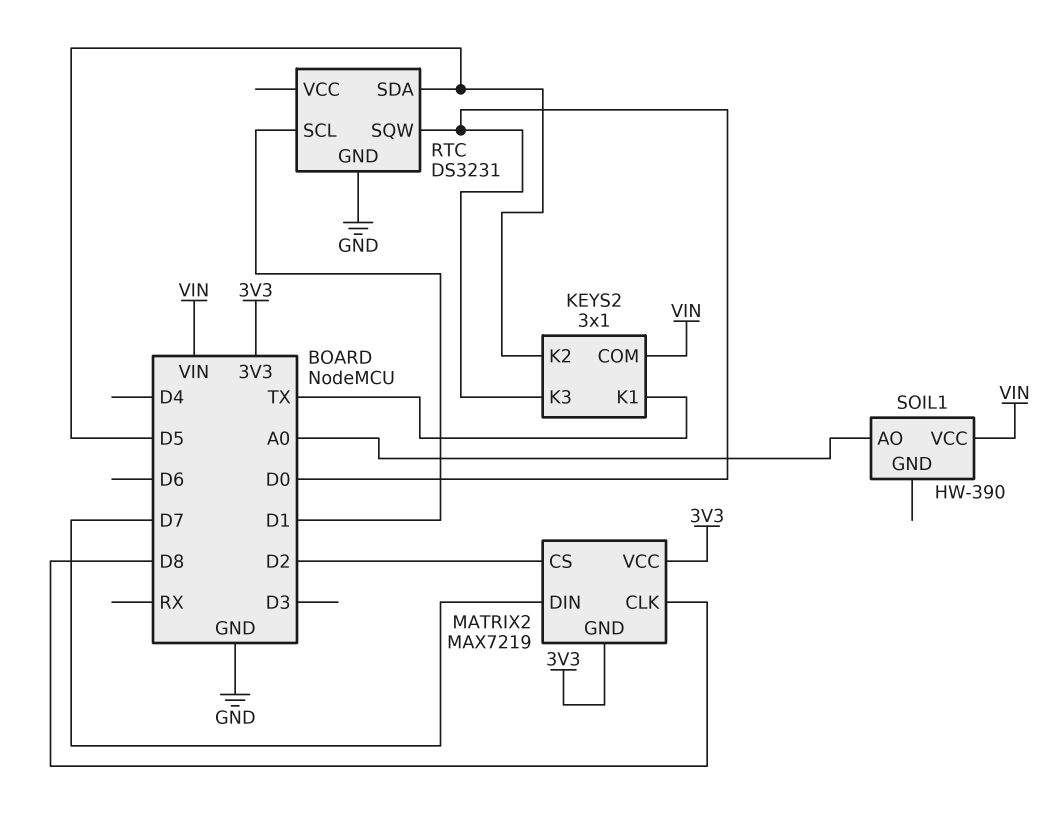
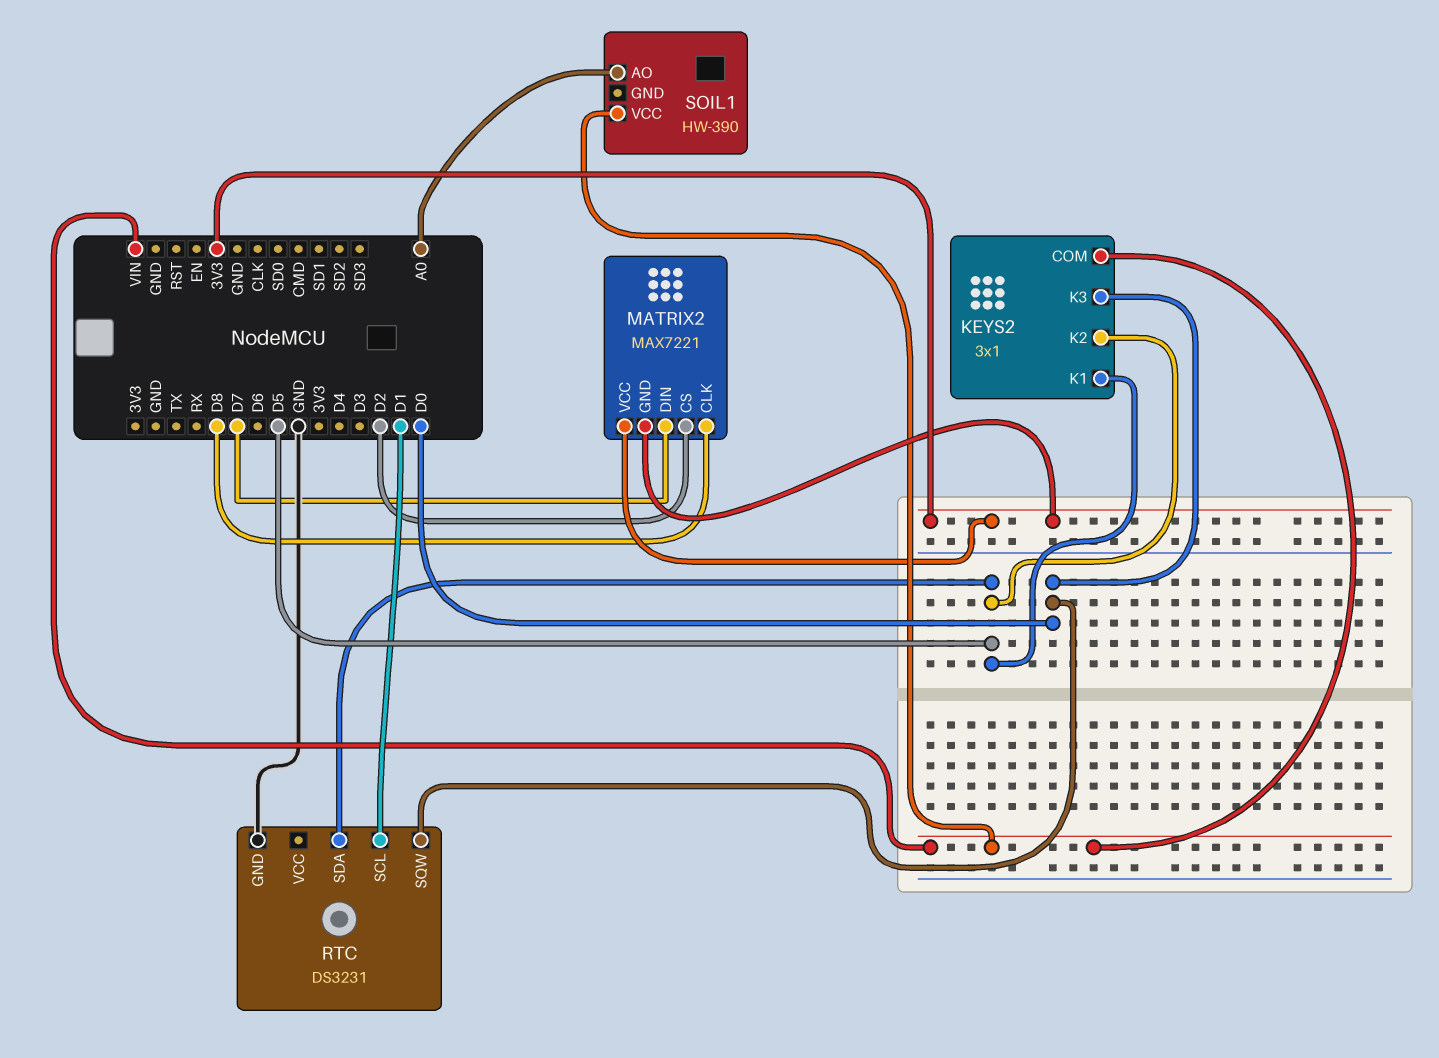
KEYS2 pin K1: TX -> D5
MATRIX2: MAX7219 -> MAX7221

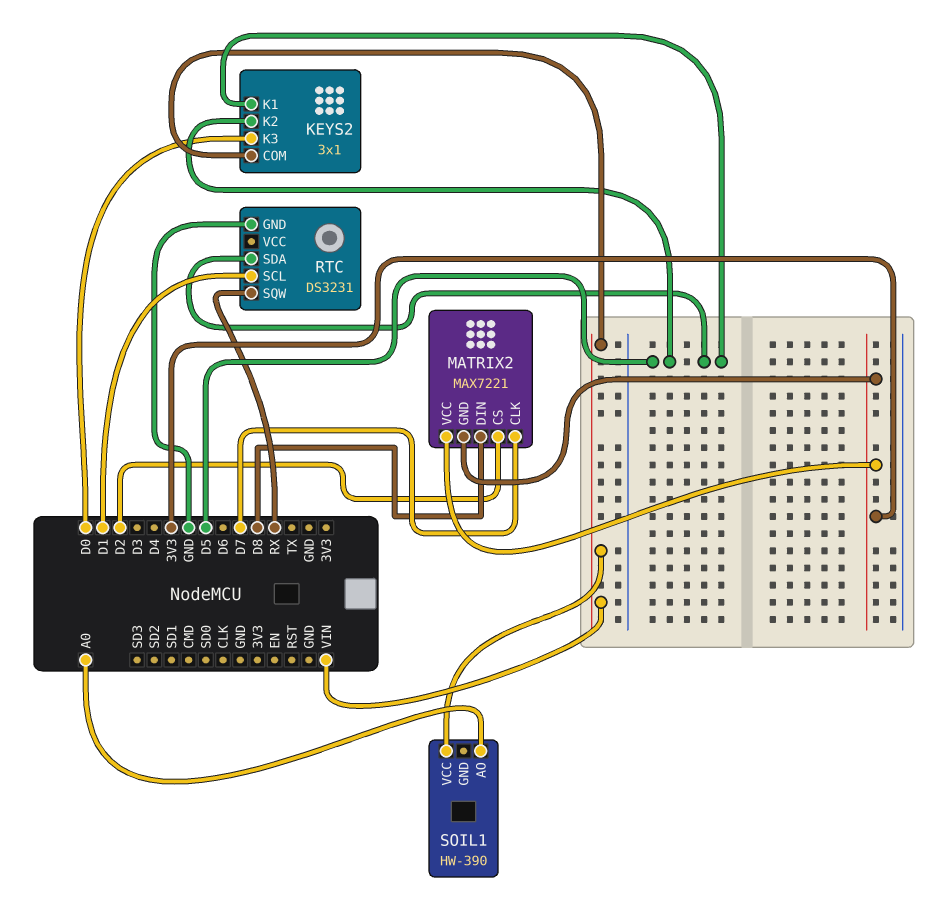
MATRIX2 pin CLK: D8 -> D7
MATRIX2 pin DIN: D7 -> D8
RTC pin SQW: D0 -> RX

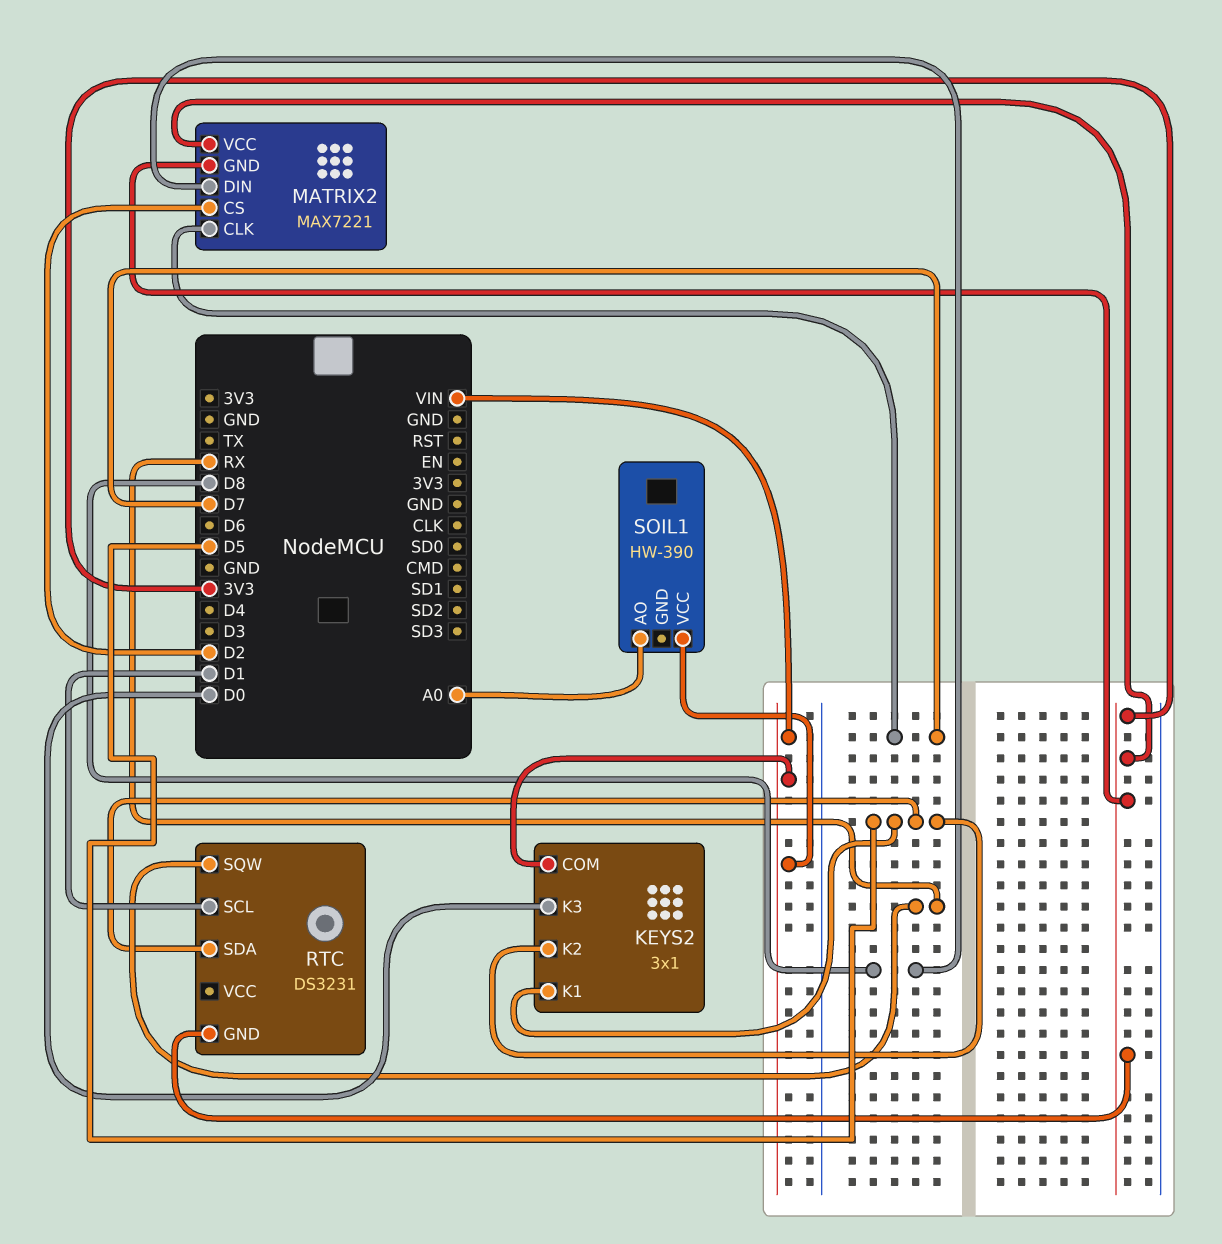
RTC pin GND: GND -> 3V3

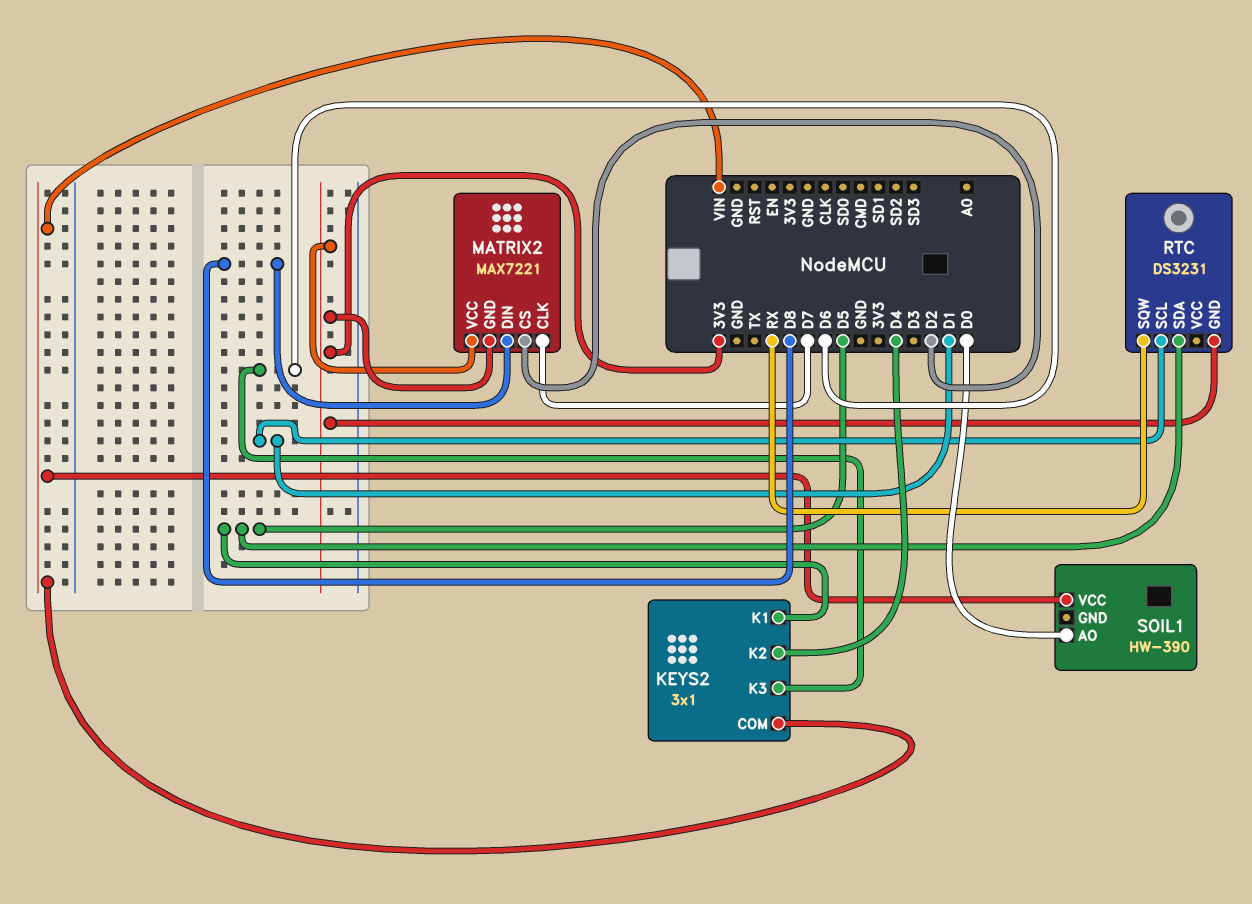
KEYS2 pin K2: D5 -> D4
KEYS2 pin K3: D0 -> D6
SOIL1 pin AO: A0 -> D0

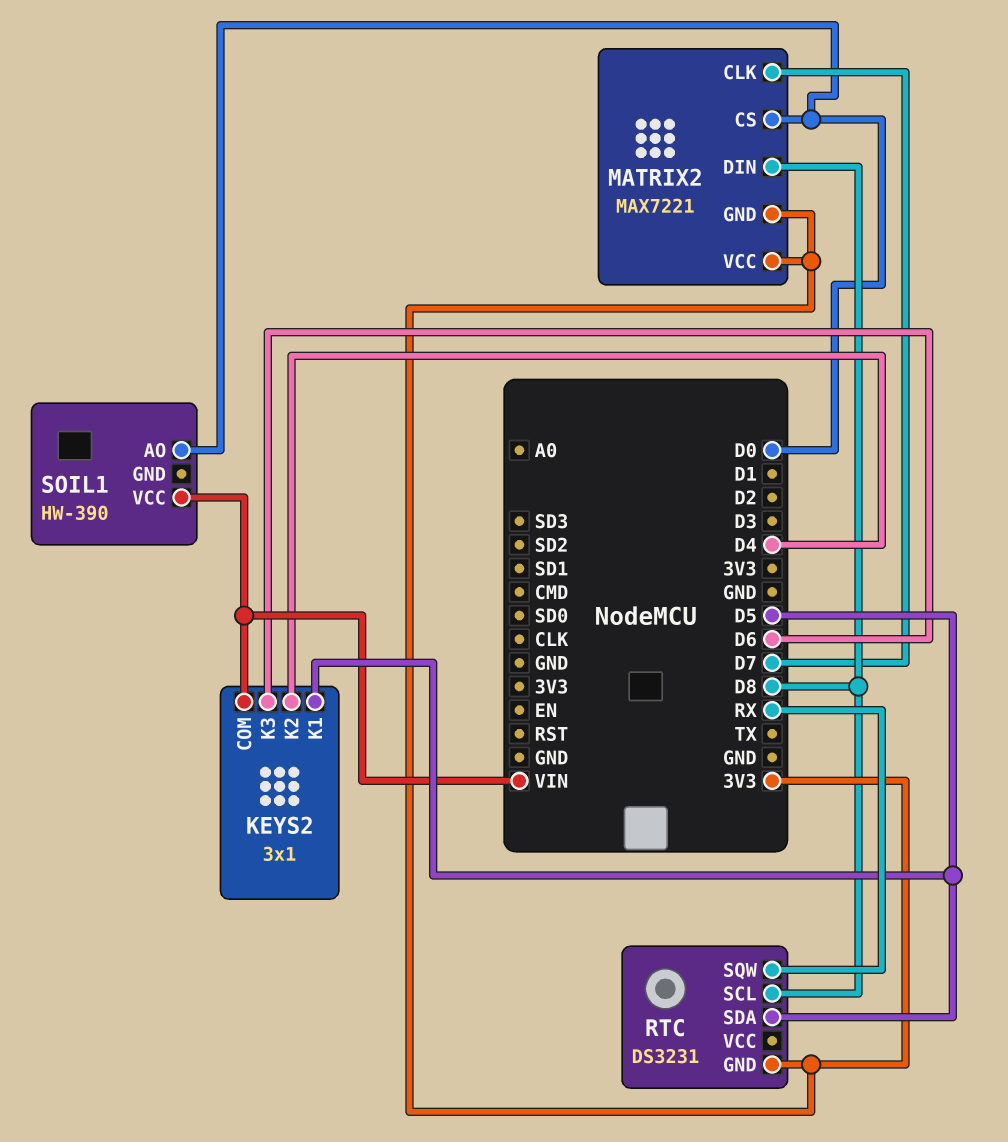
MATRIX2 pin CS: D2 -> D0
RTC pin SCL: D1 -> D8

